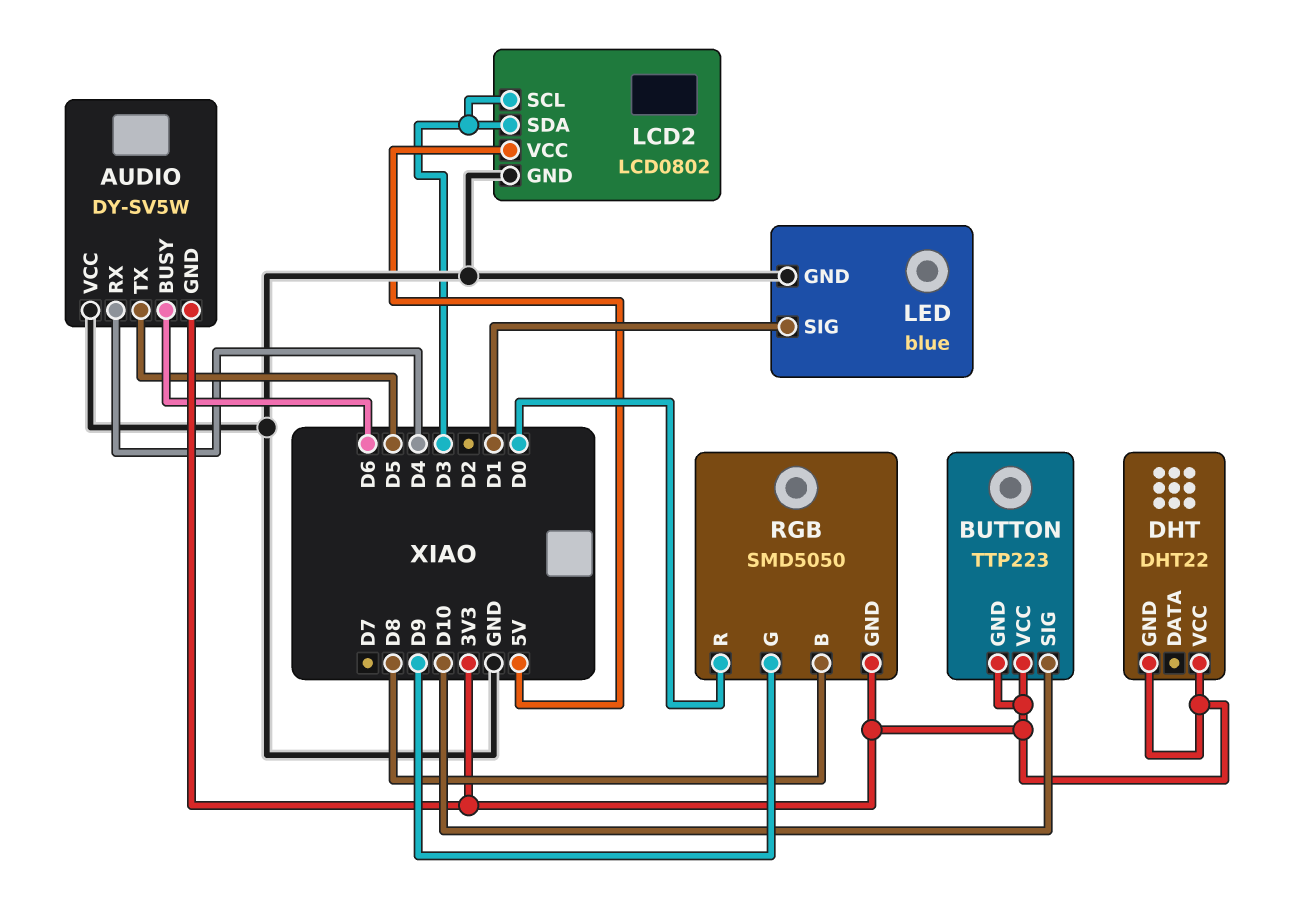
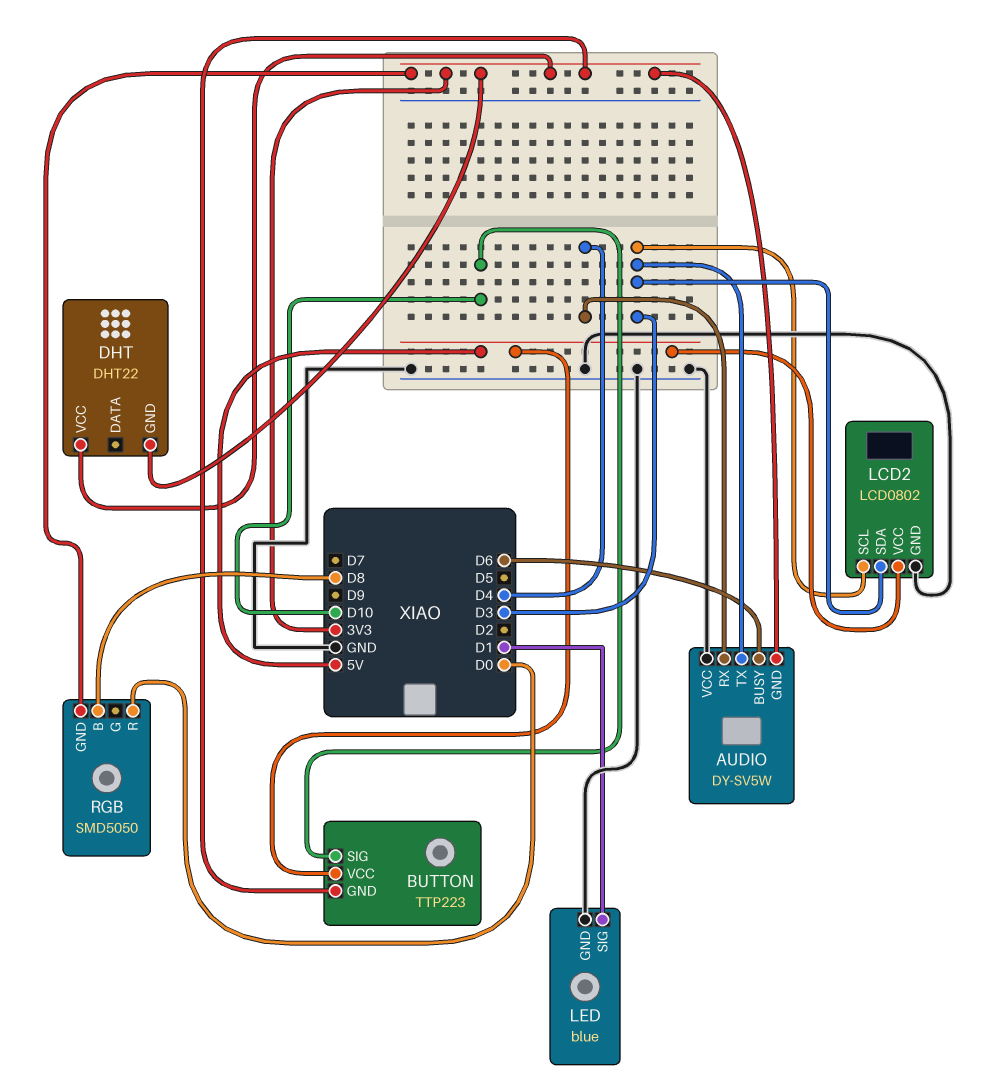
AUDIO pin TX: D5 -> D3
BUTTON pin VCC: 3V3 -> 5V
RGB pin G: D9 -> none

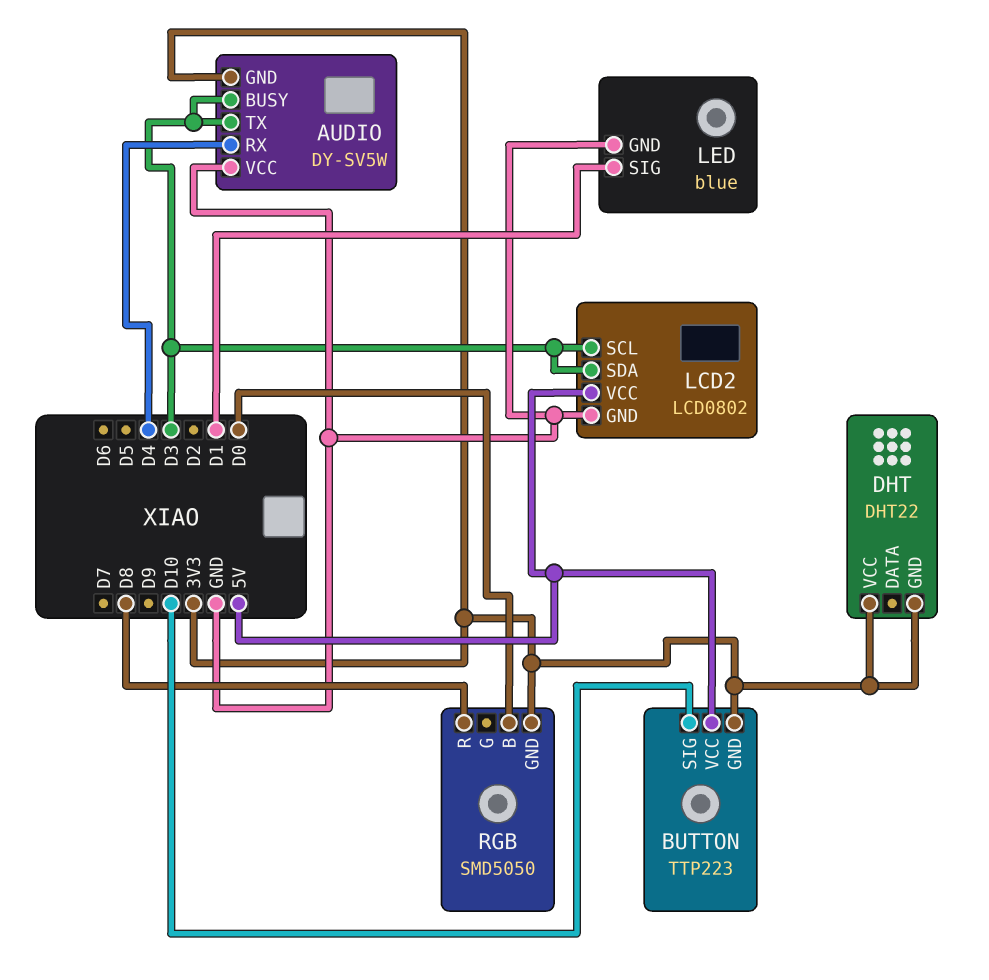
AUDIO pin BUSY: D6 -> D3
RGB pin B: D8 -> D0
RGB pin R: D0 -> D8

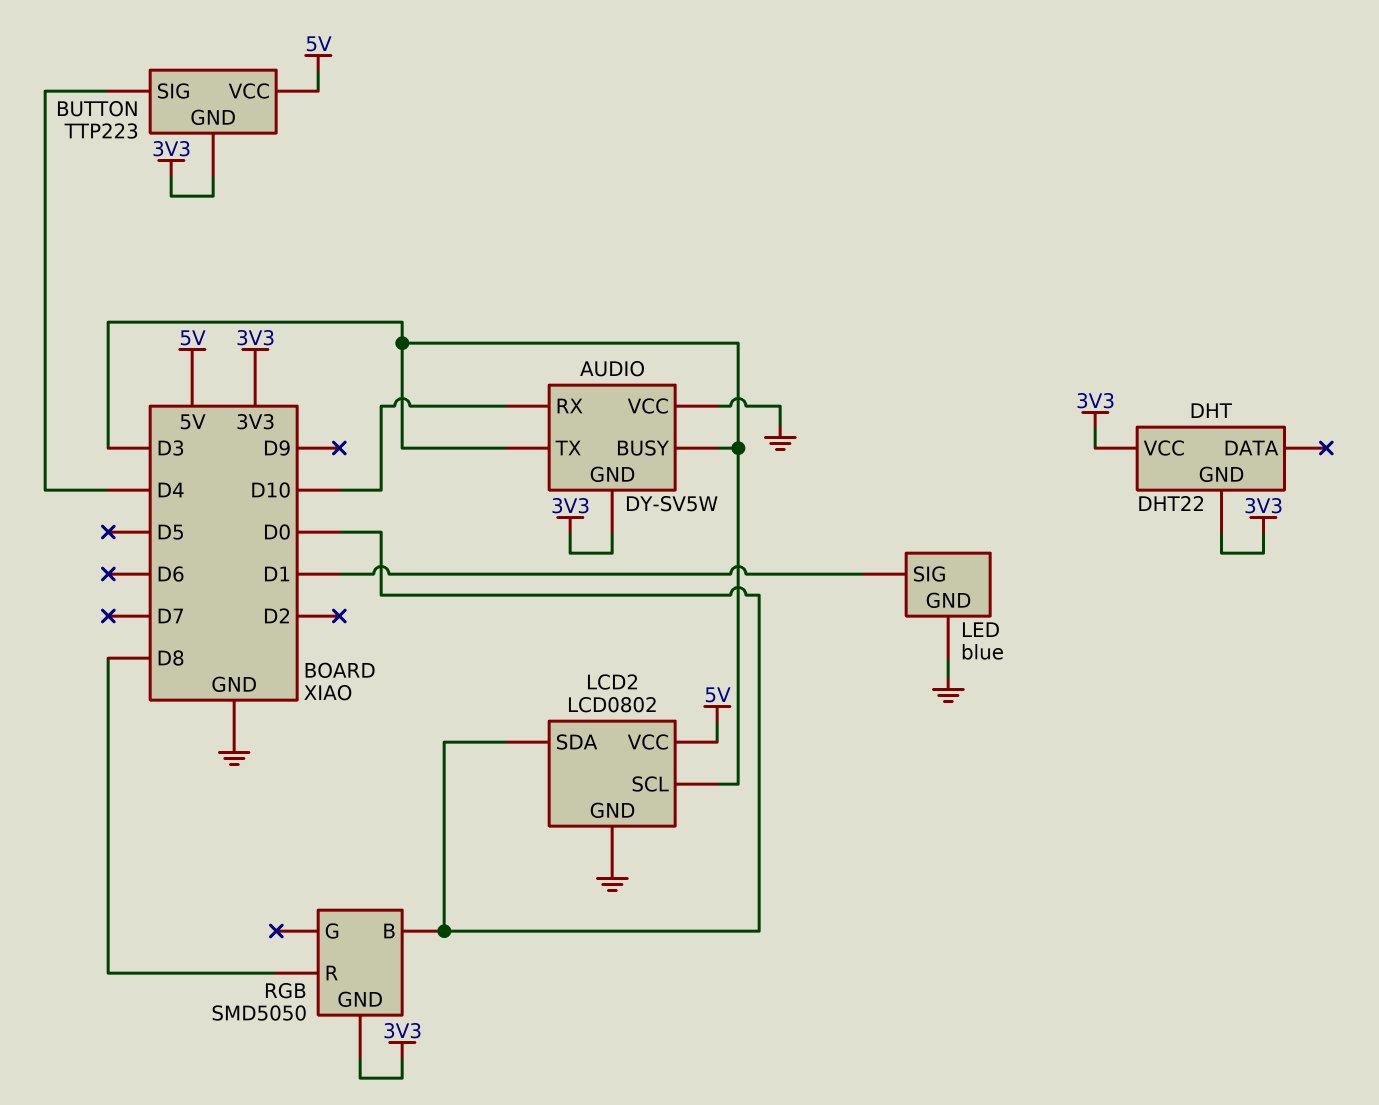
AUDIO pin RX: D4 -> D10
BUTTON pin SIG: D10 -> D4
LCD2 pin SDA: D3 -> D0

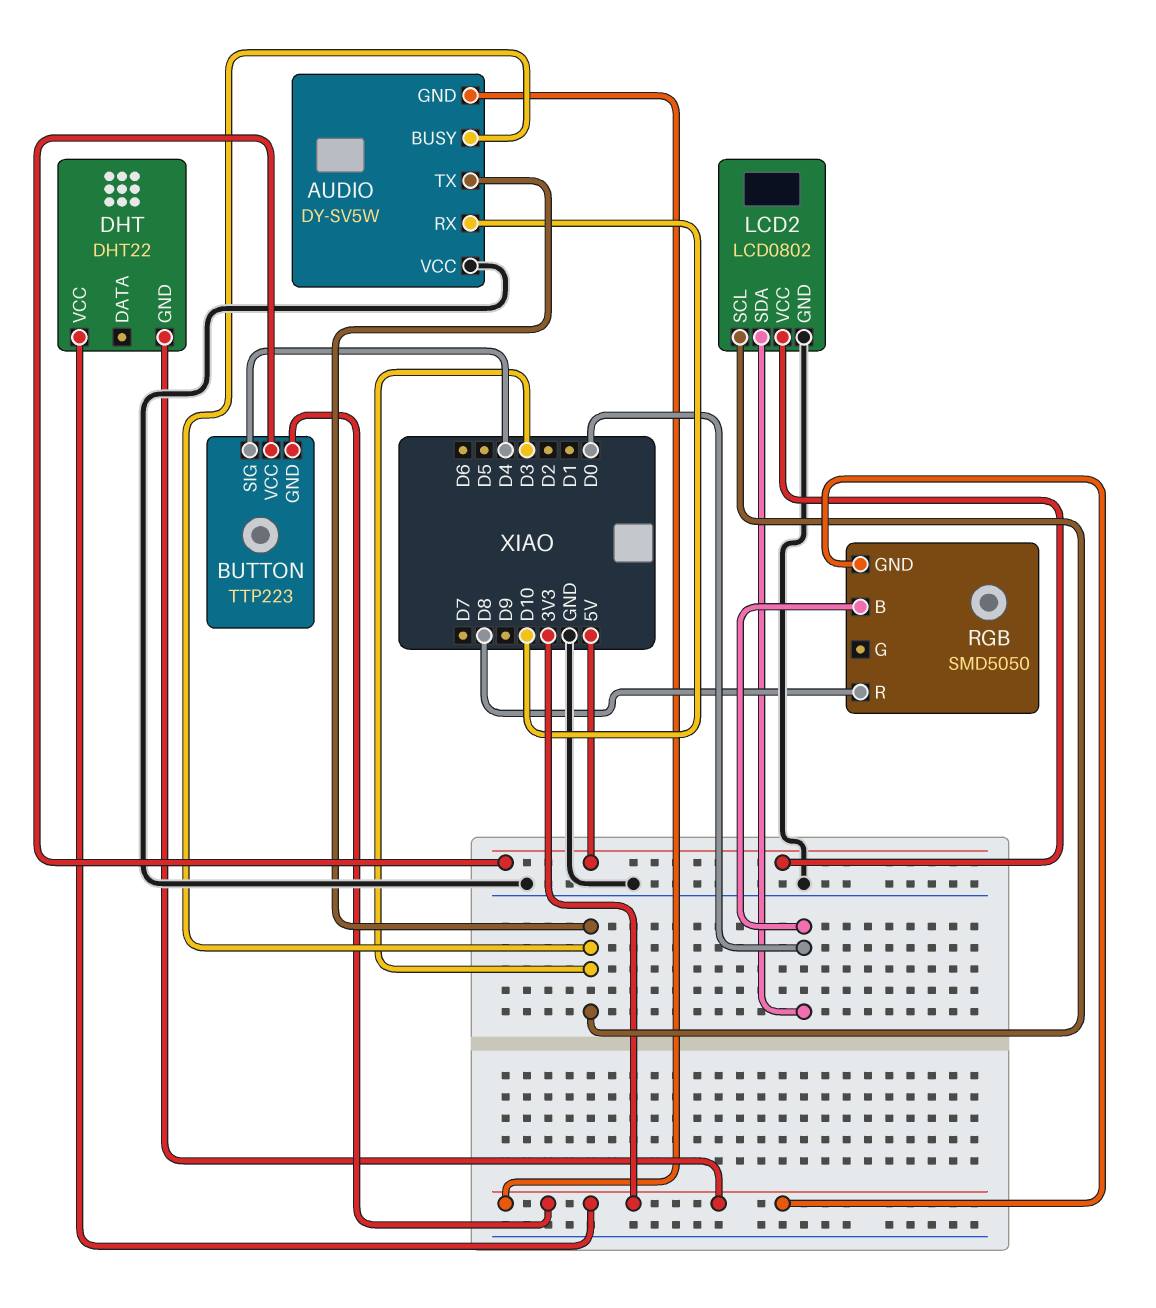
LED: blue -> none
LED pin GND: GND -> none
LED pin SIG: D1 -> none

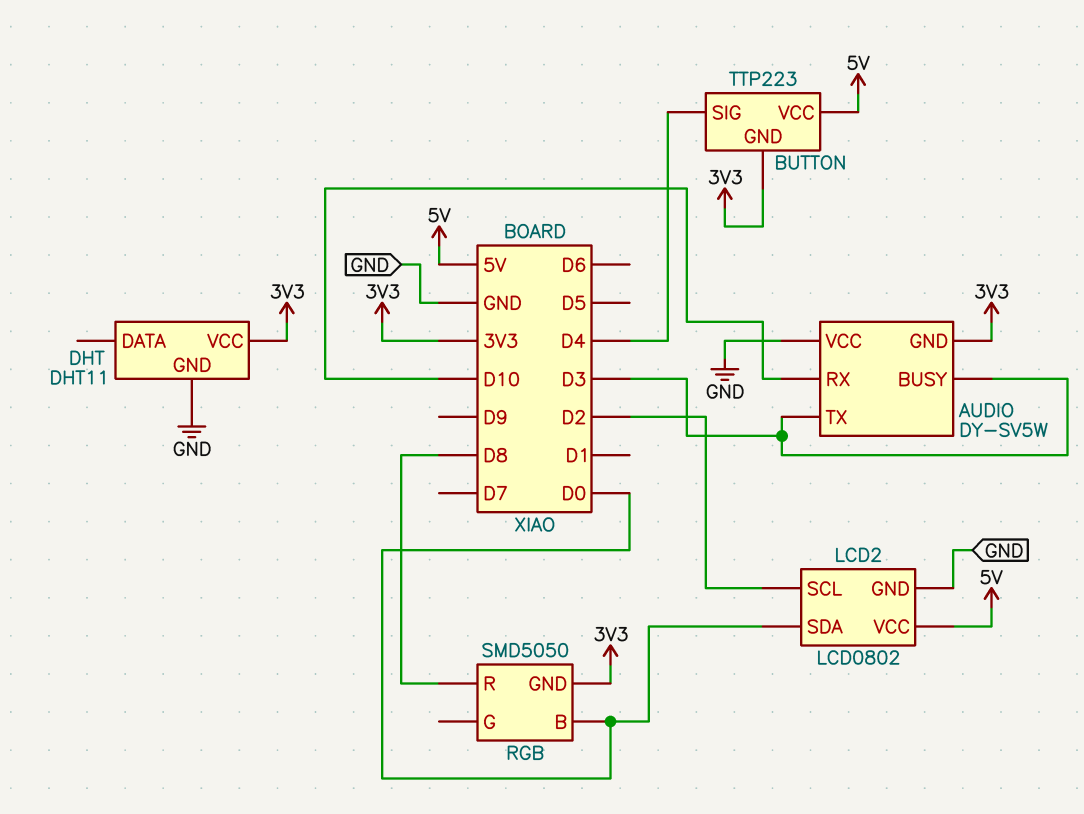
DHT: DHT22 -> DHT11
DHT pin GND: 3V3 -> GND
LCD2 pin SCL: D3 -> D2

